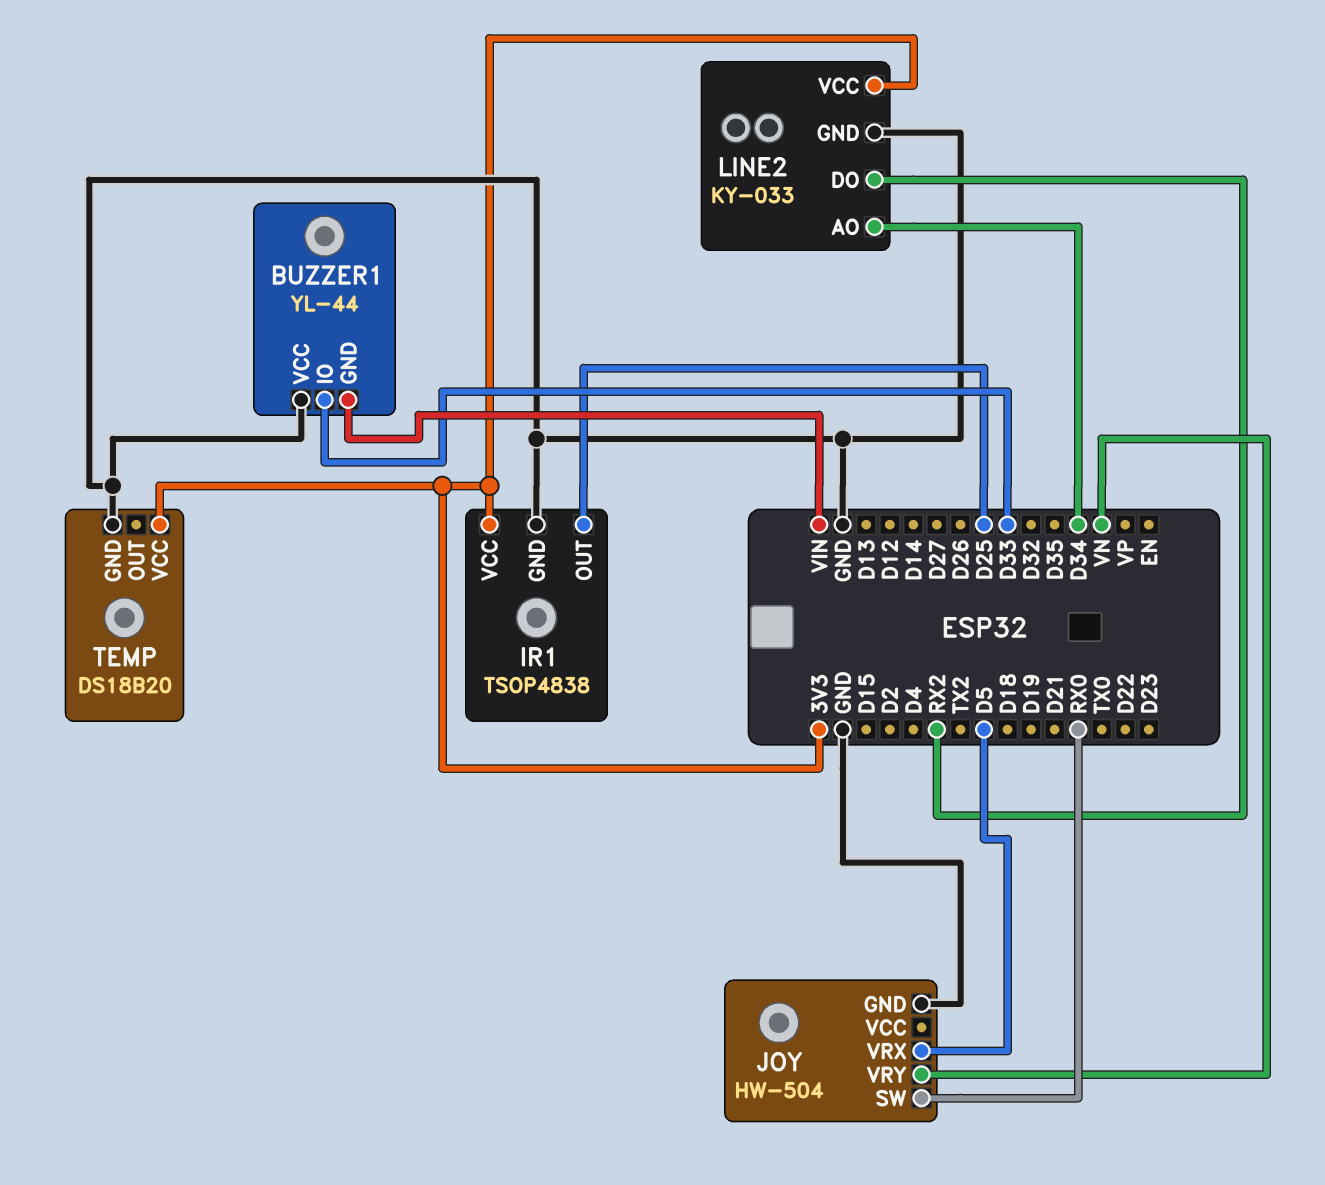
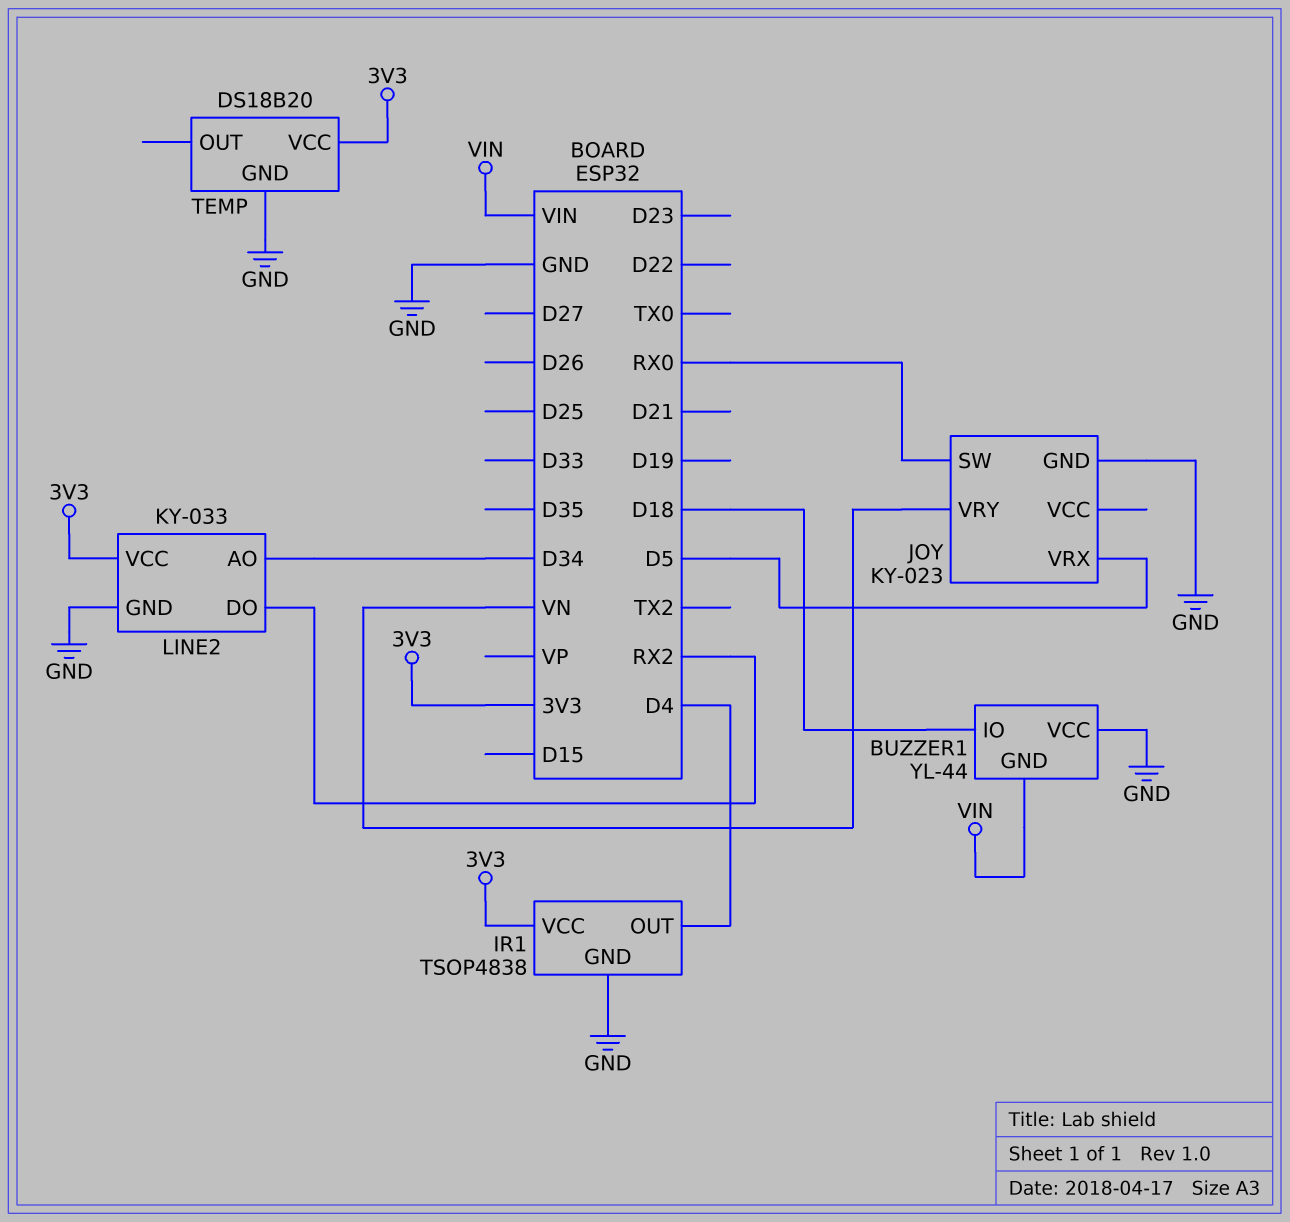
BUZZER1 pin IO: D33 -> D18
IR1 pin OUT: D25 -> D4
JOY: HW-504 -> KY-023

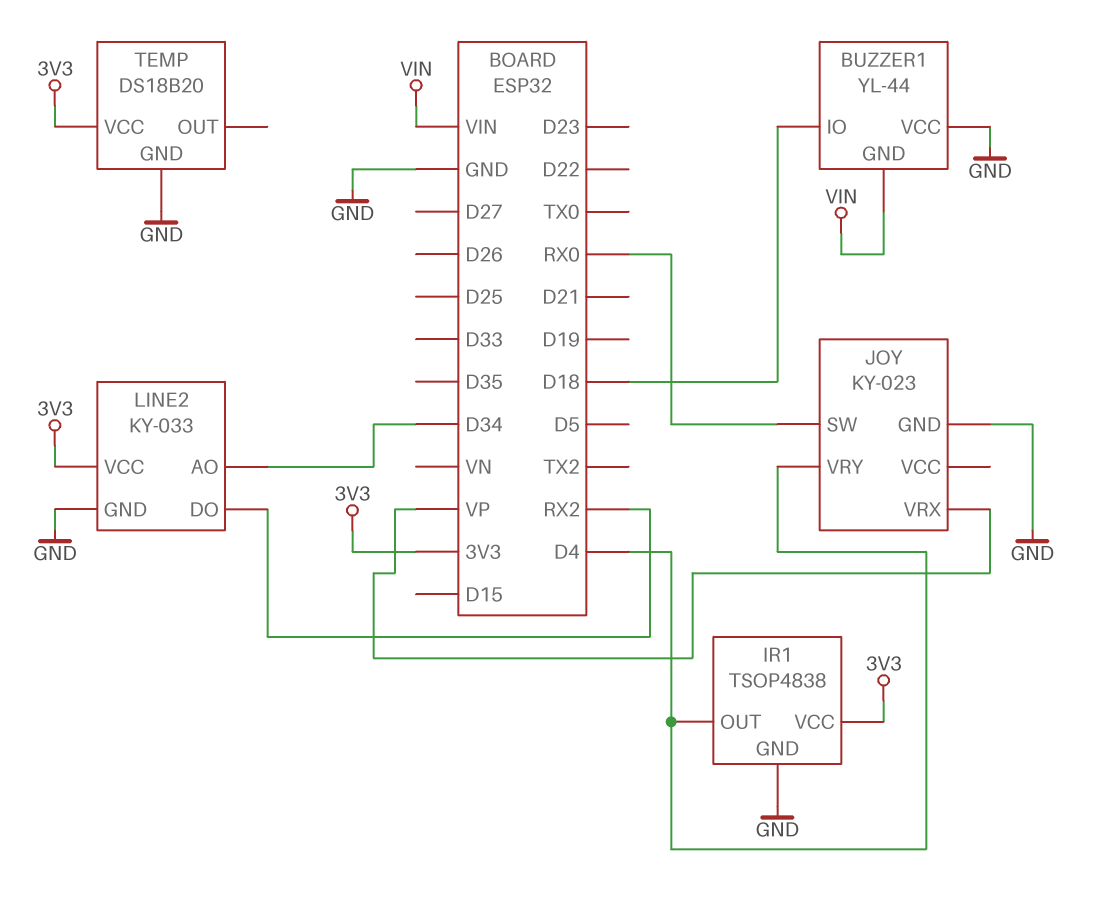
JOY pin VRX: D5 -> VP
JOY pin VRY: VN -> D4

